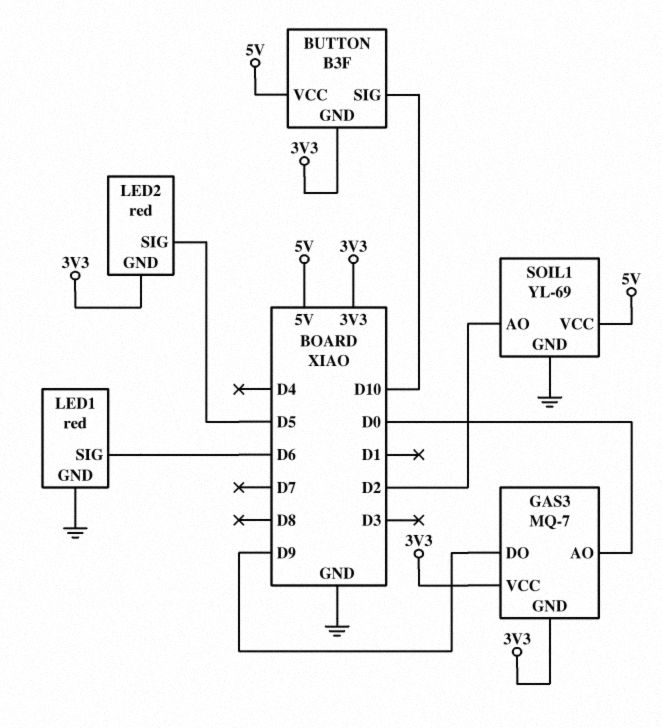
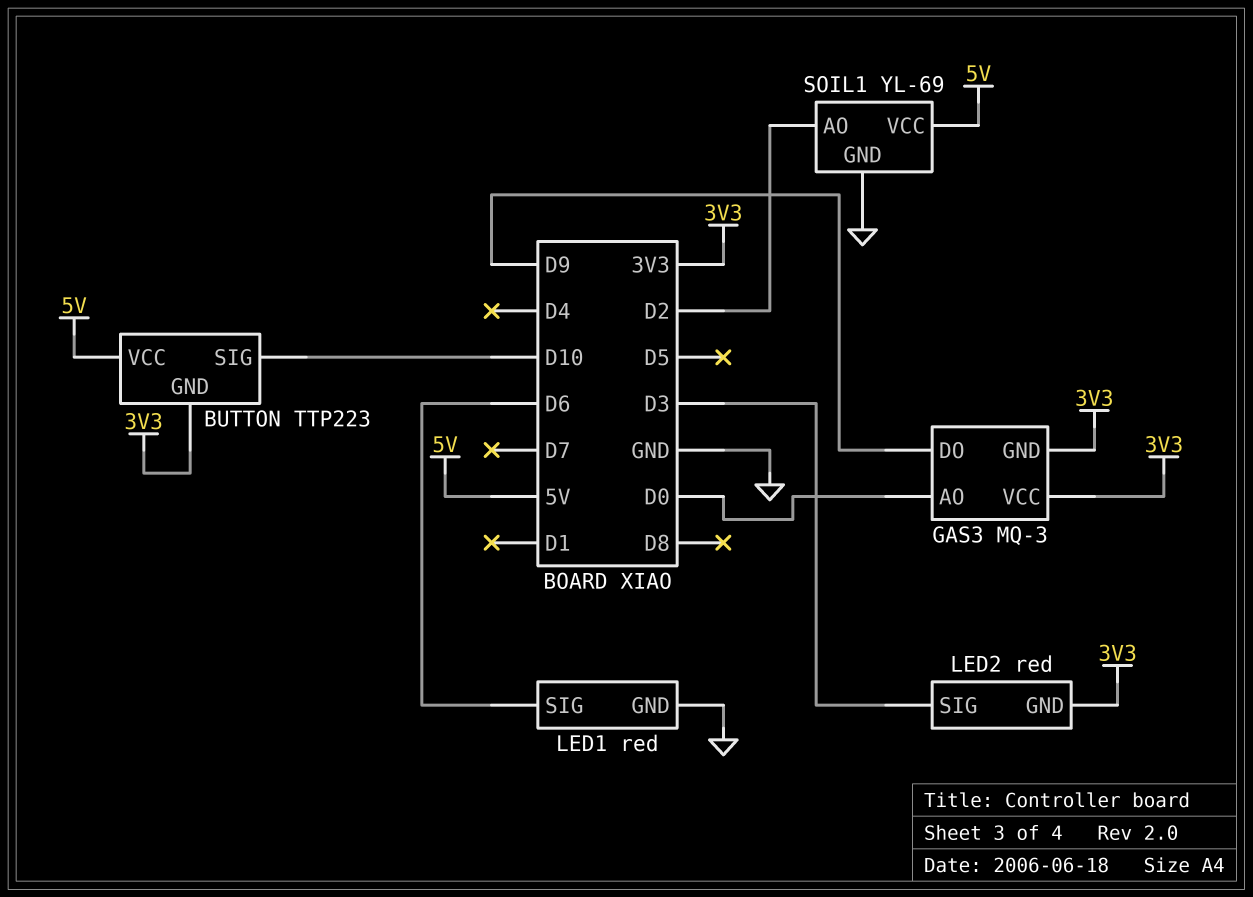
BUTTON: B3F -> TTP223
GAS3: MQ-7 -> MQ-3
LED2 pin SIG: D5 -> D3

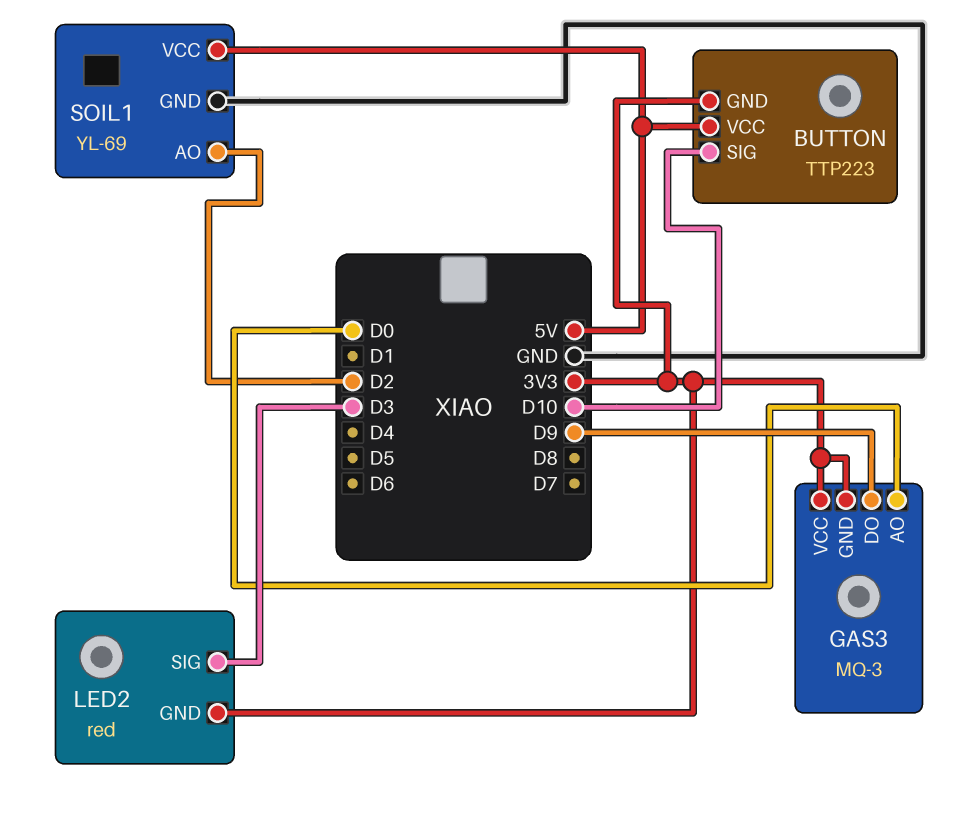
LED1: red -> none
LED1 pin GND: GND -> none
LED1 pin SIG: D6 -> none

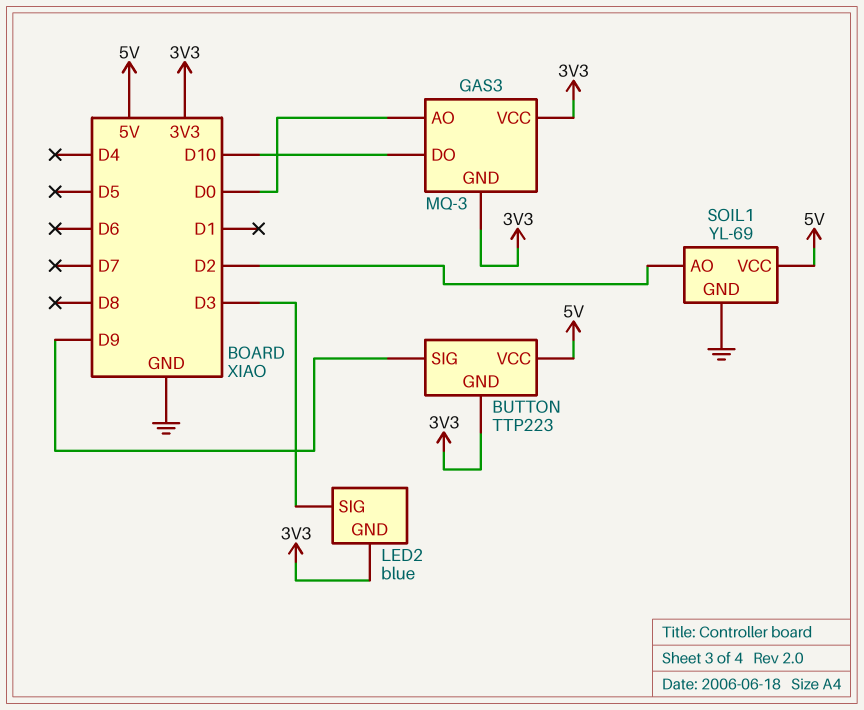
BUTTON pin SIG: D10 -> D9
GAS3 pin DO: D9 -> D10
LED2: red -> blue

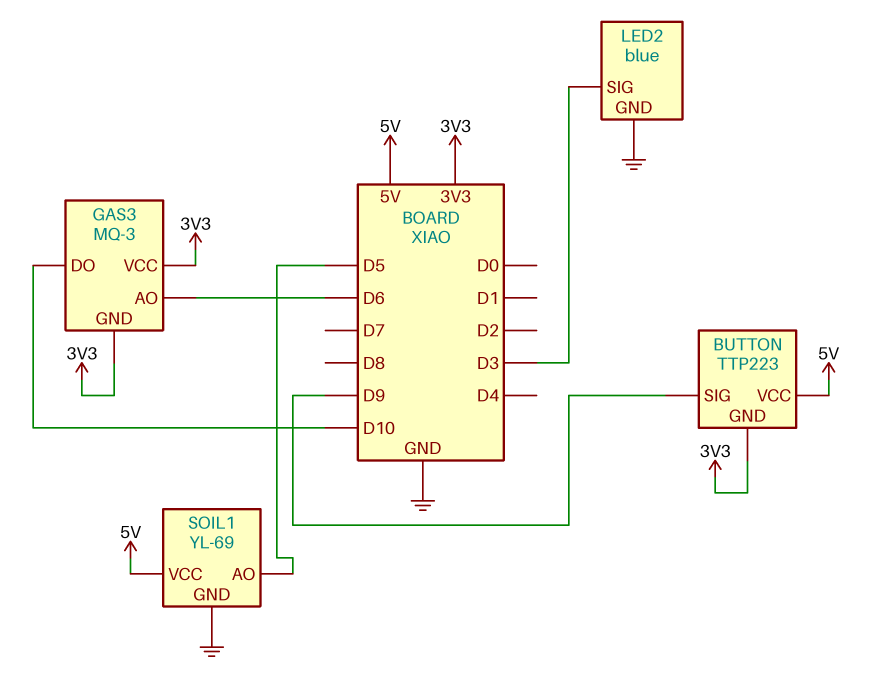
GAS3 pin AO: D0 -> D6
LED2 pin GND: 3V3 -> GND
SOIL1 pin AO: D2 -> D5

